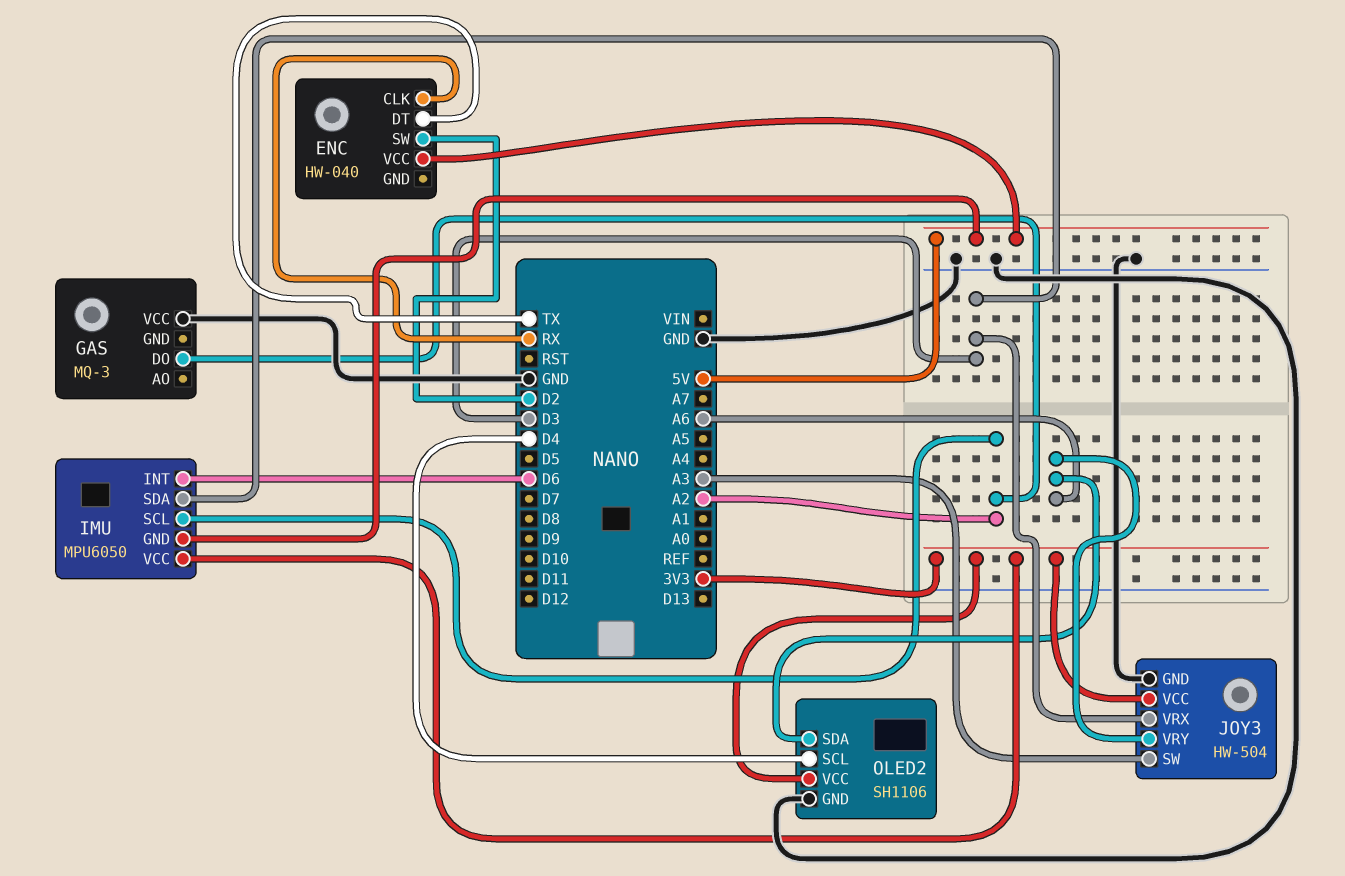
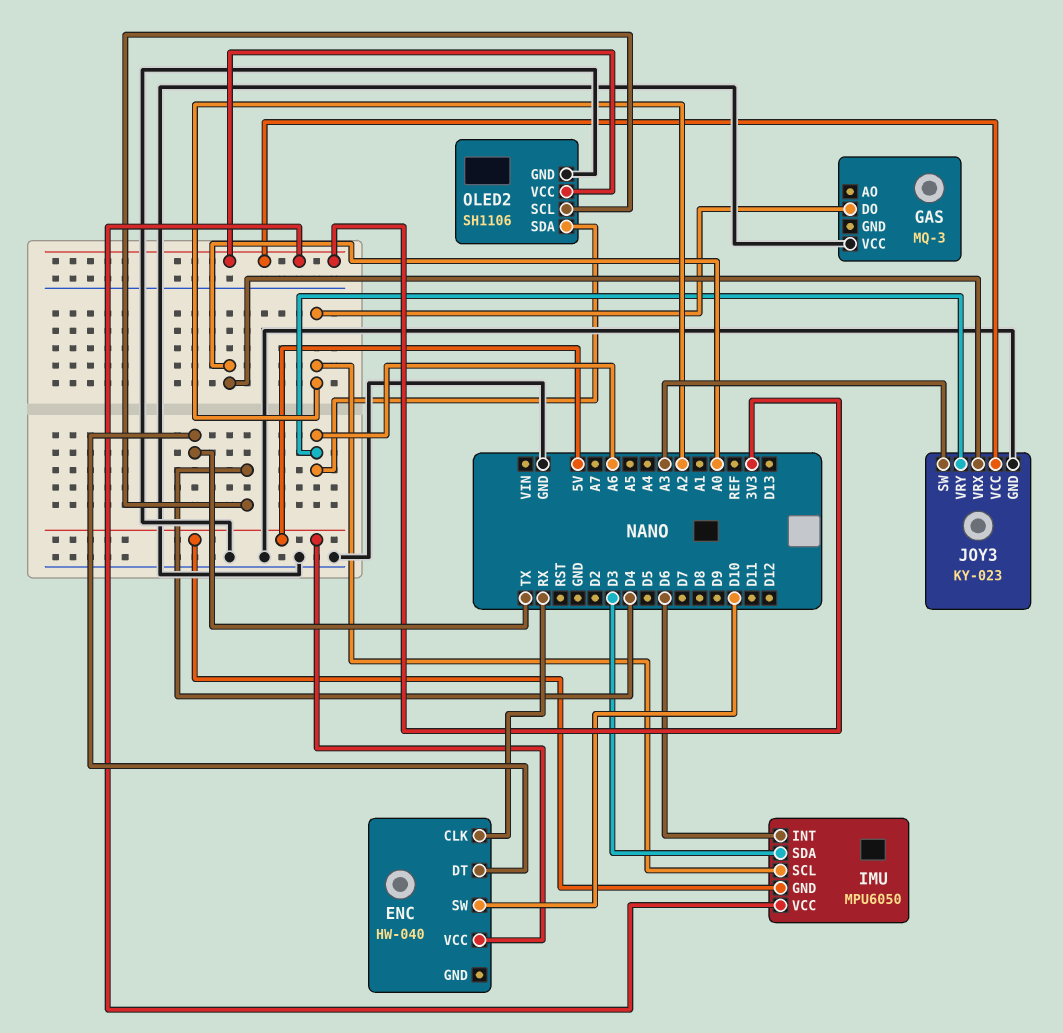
ENC pin SW: D2 -> D10
JOY3: HW-504 -> KY-023
JOY3 pin VRX: D3 -> A0

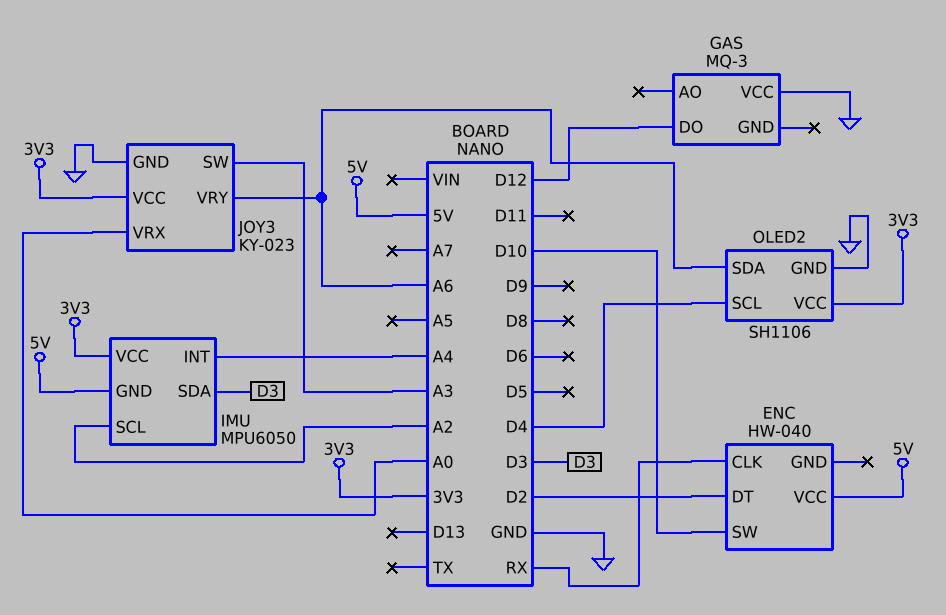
ENC pin DT: TX -> D2
GAS pin DO: A2 -> D12
IMU pin INT: D6 -> A4

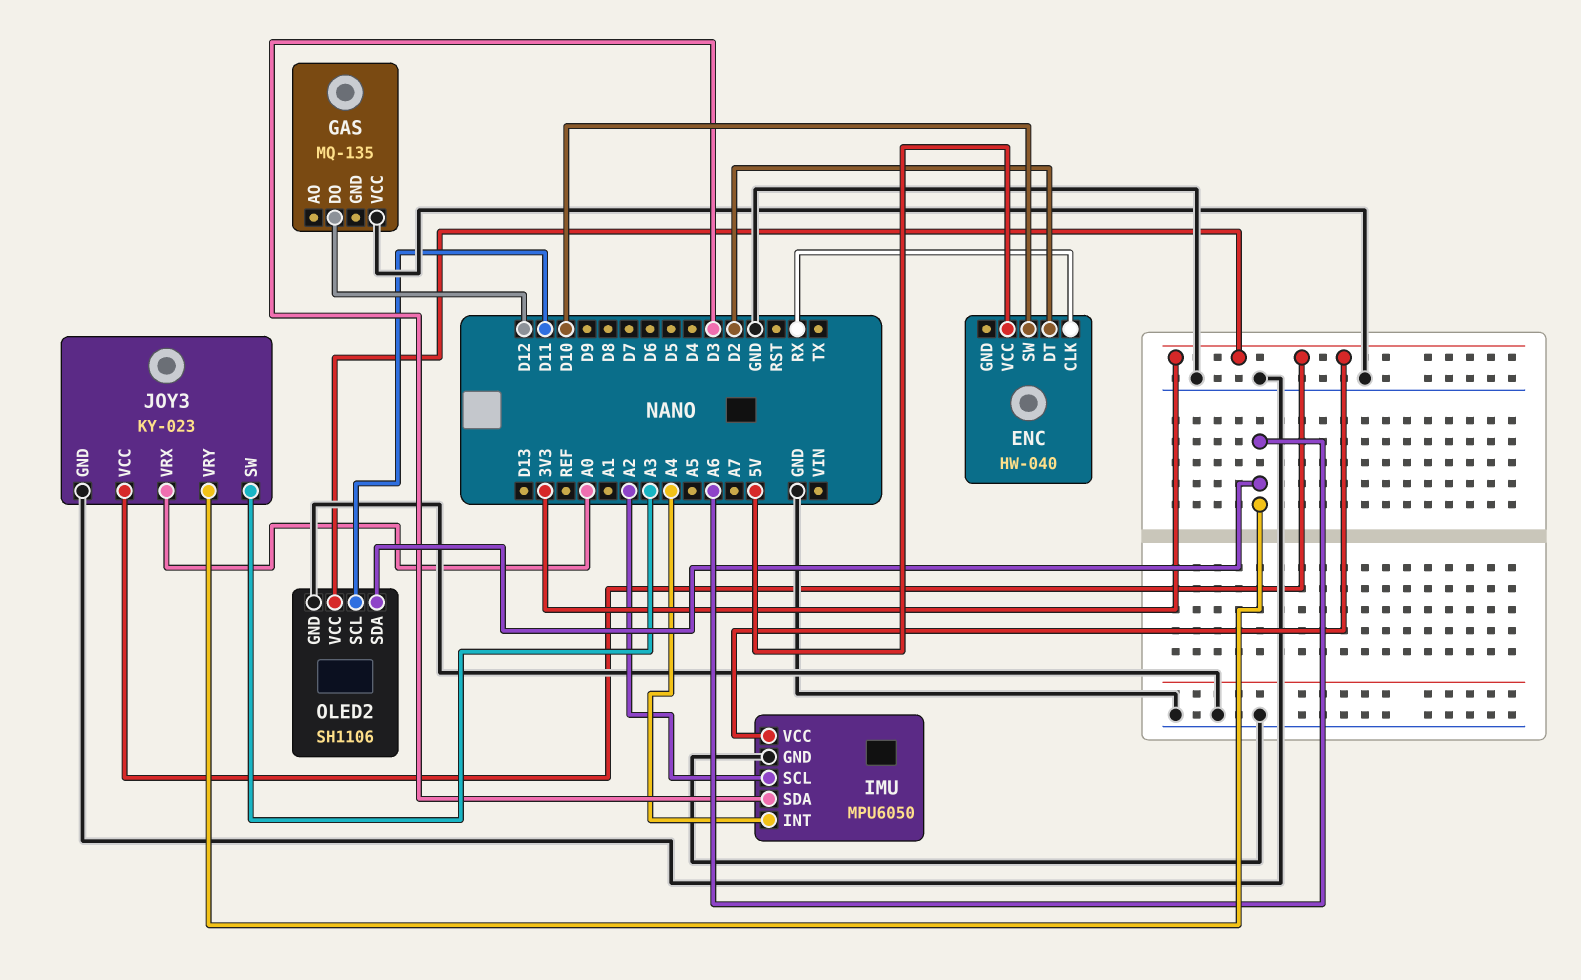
GAS: MQ-3 -> MQ-135
IMU pin GND: 5V -> GND
OLED2 pin SCL: D4 -> D11

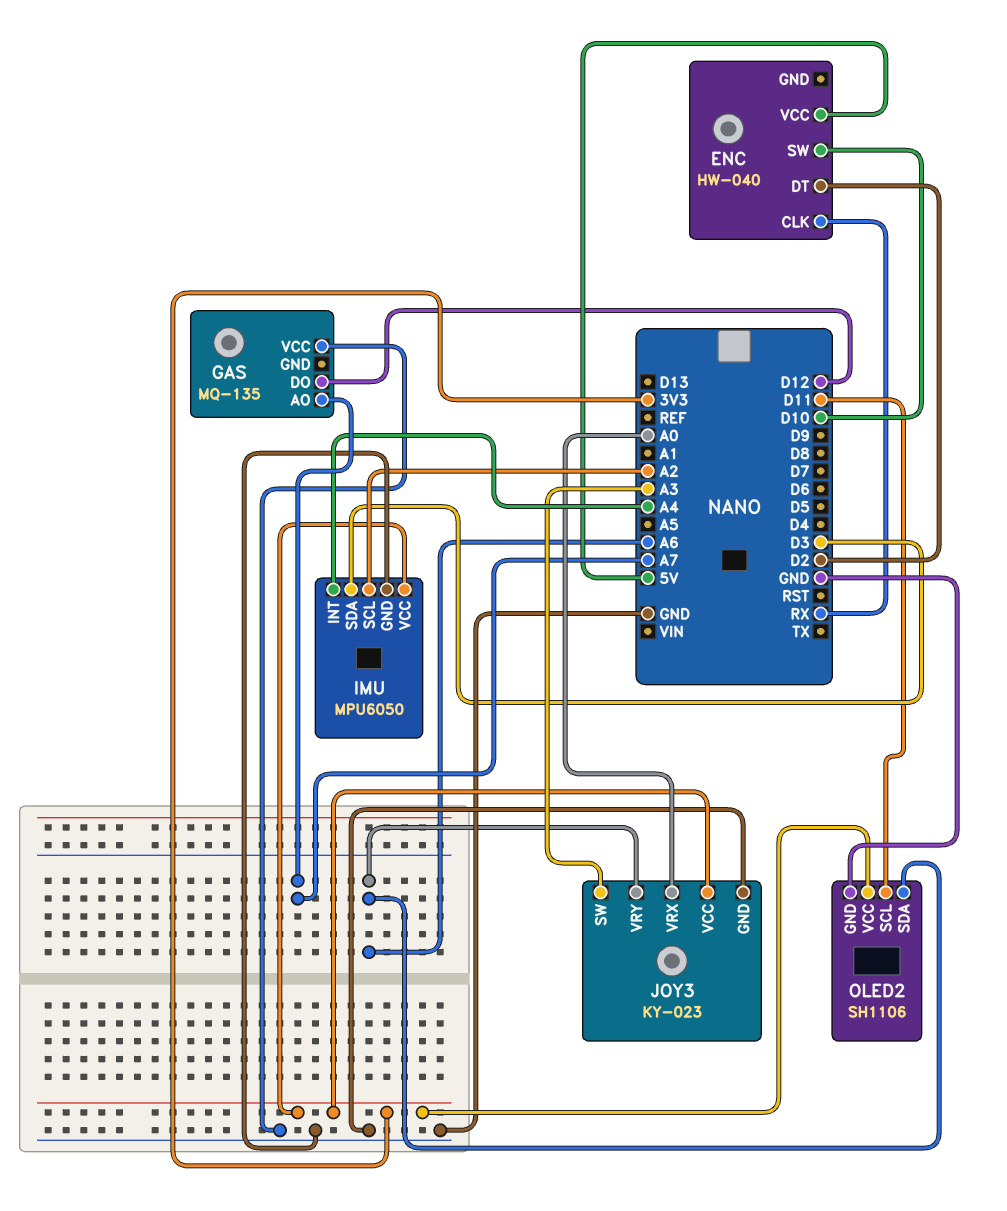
GAS pin AO: none -> A7

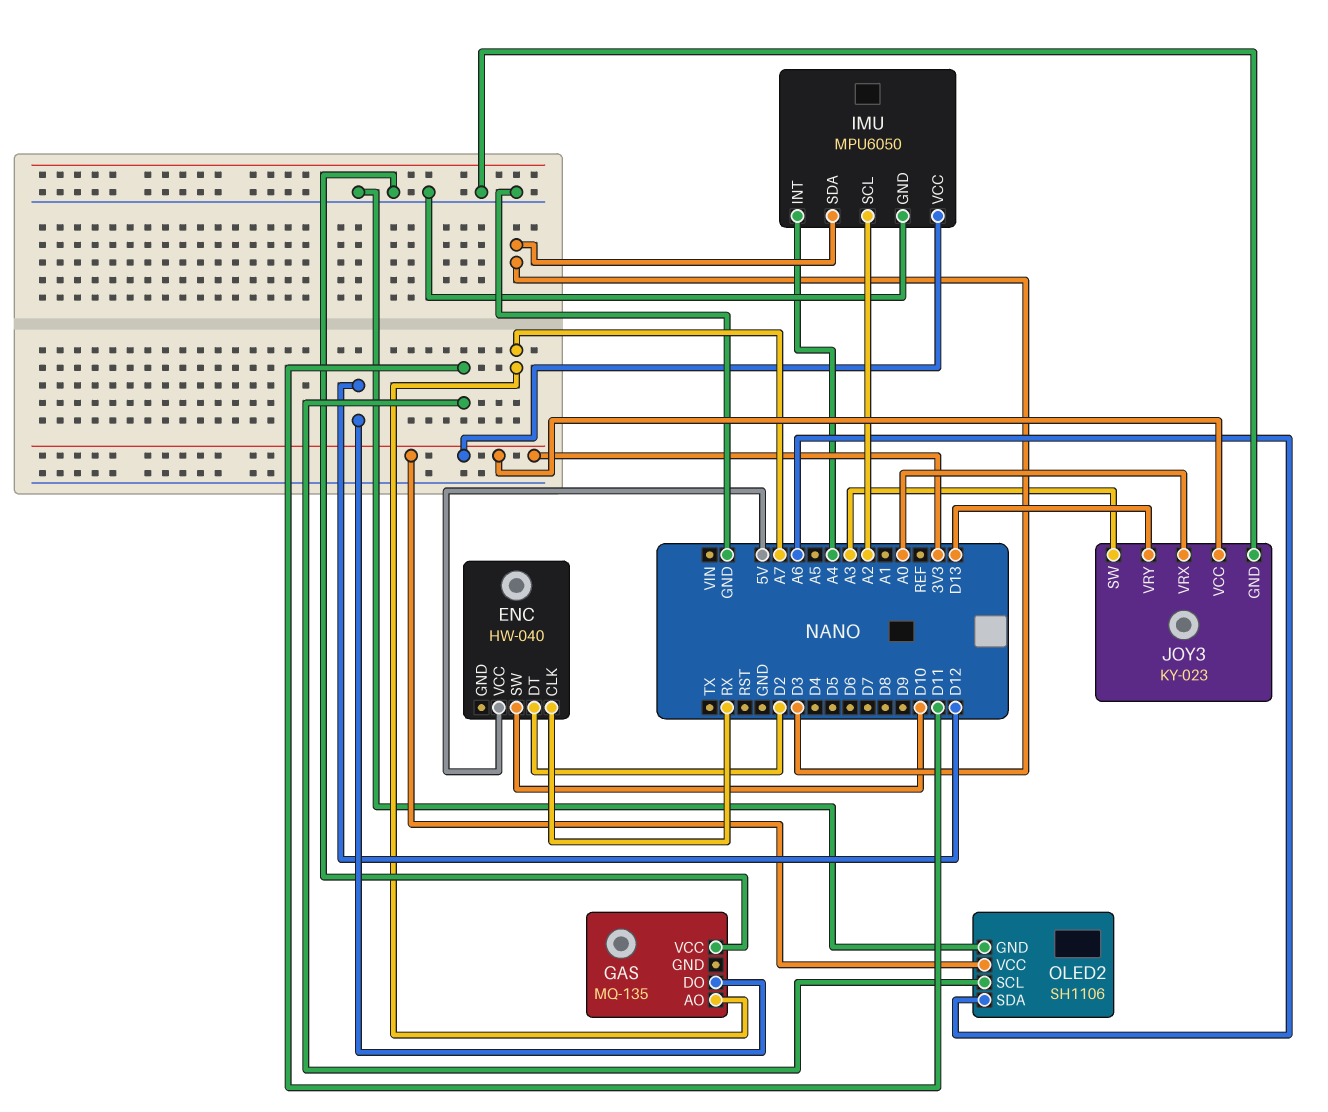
JOY3 pin VRY: A6 -> D13

